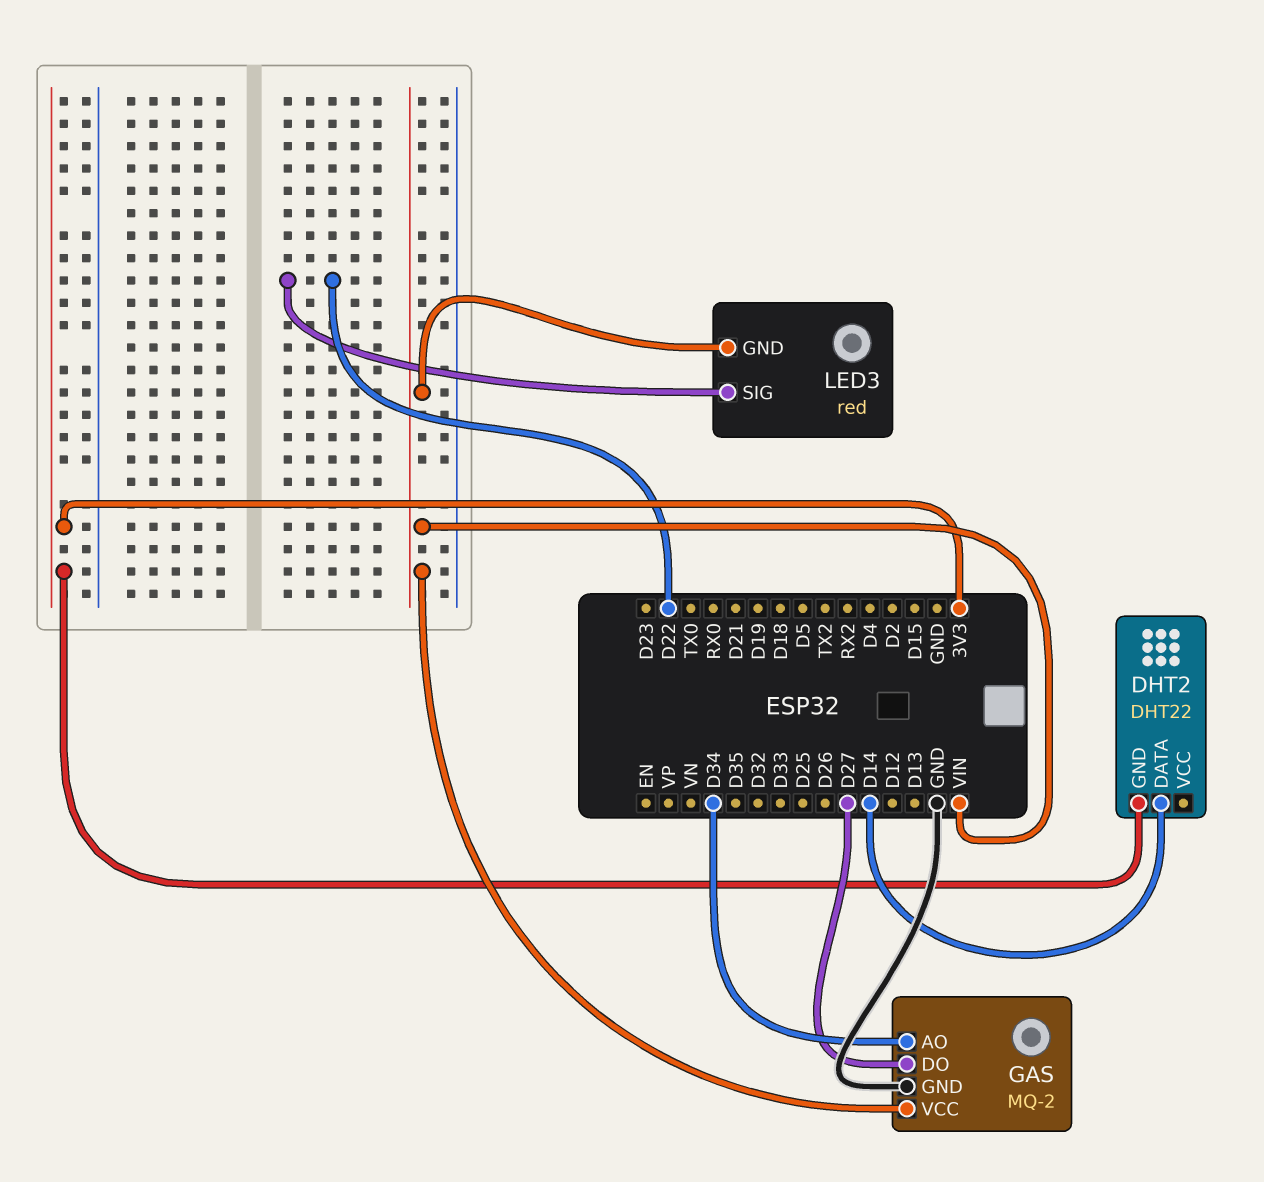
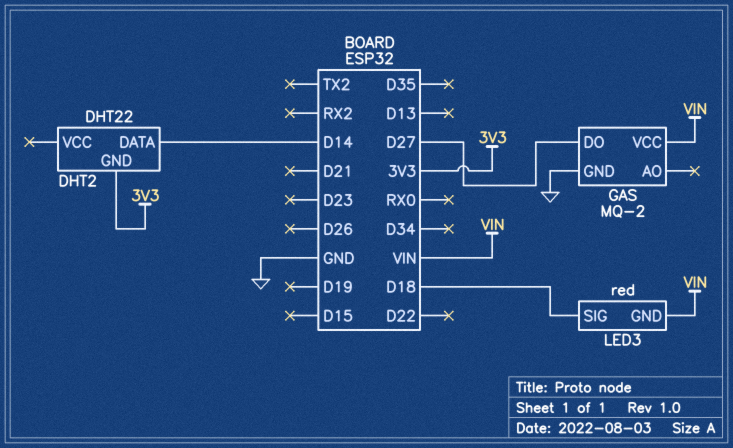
GAS pin AO: D34 -> none
LED3 pin SIG: D22 -> D18

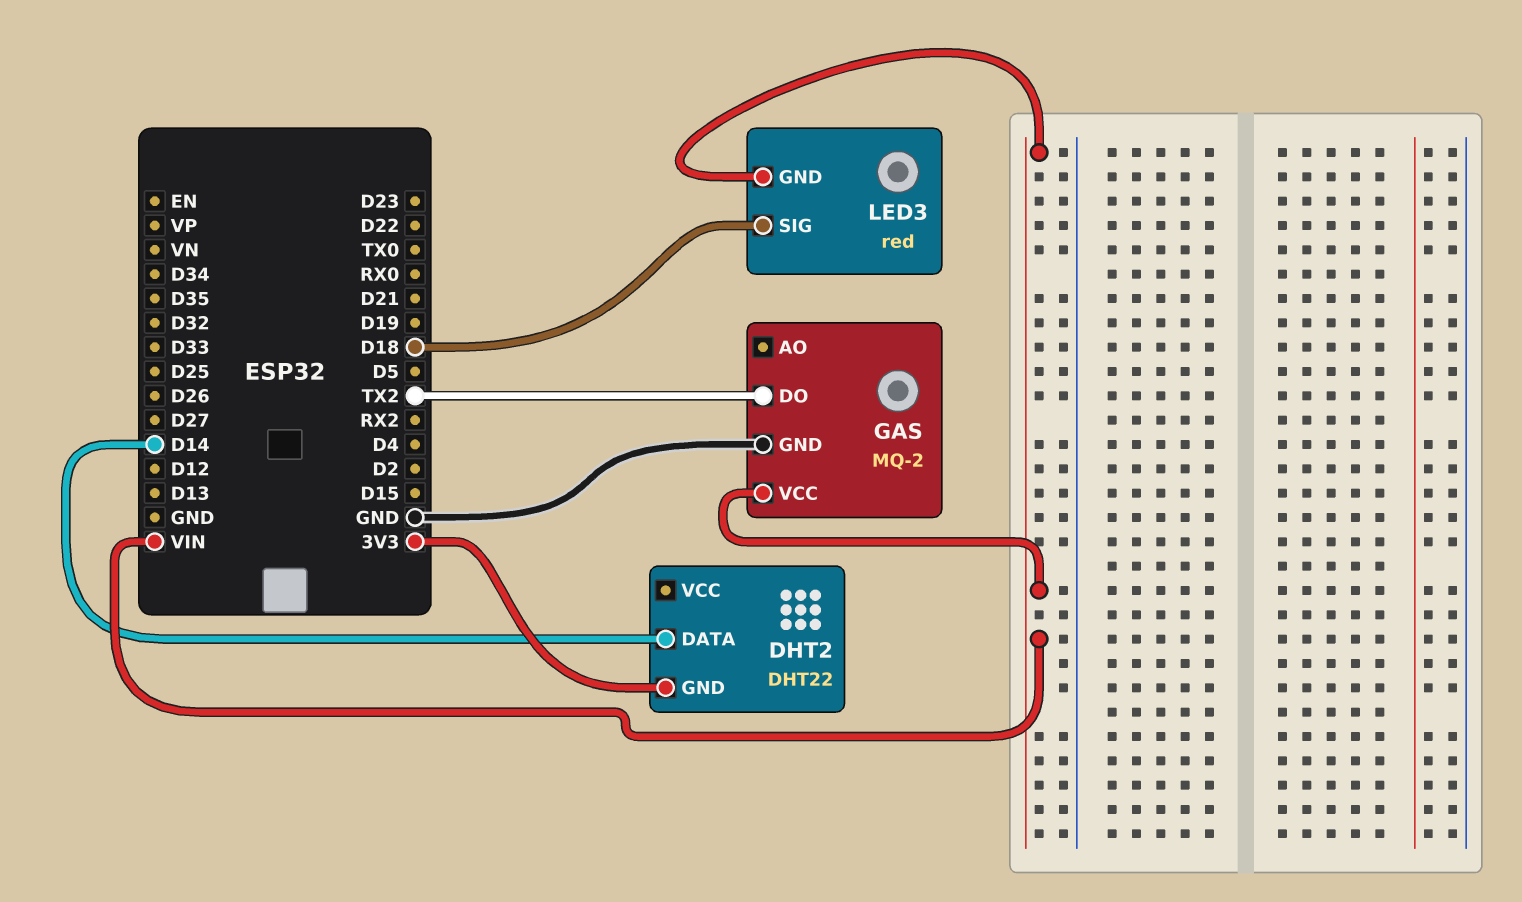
GAS pin DO: D27 -> TX2

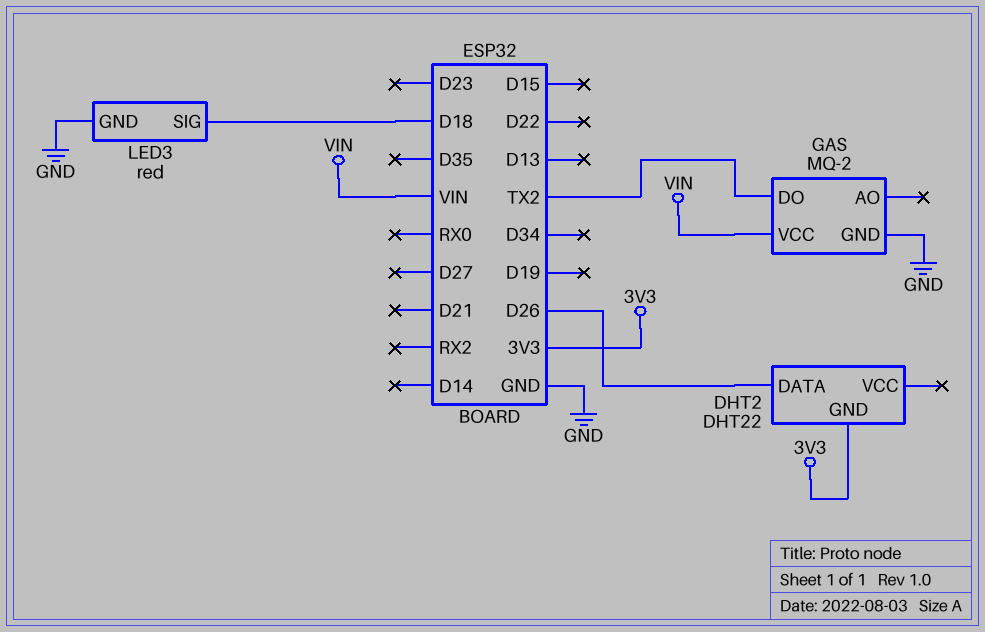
DHT2 pin DATA: D14 -> D26
LED3 pin GND: VIN -> GND

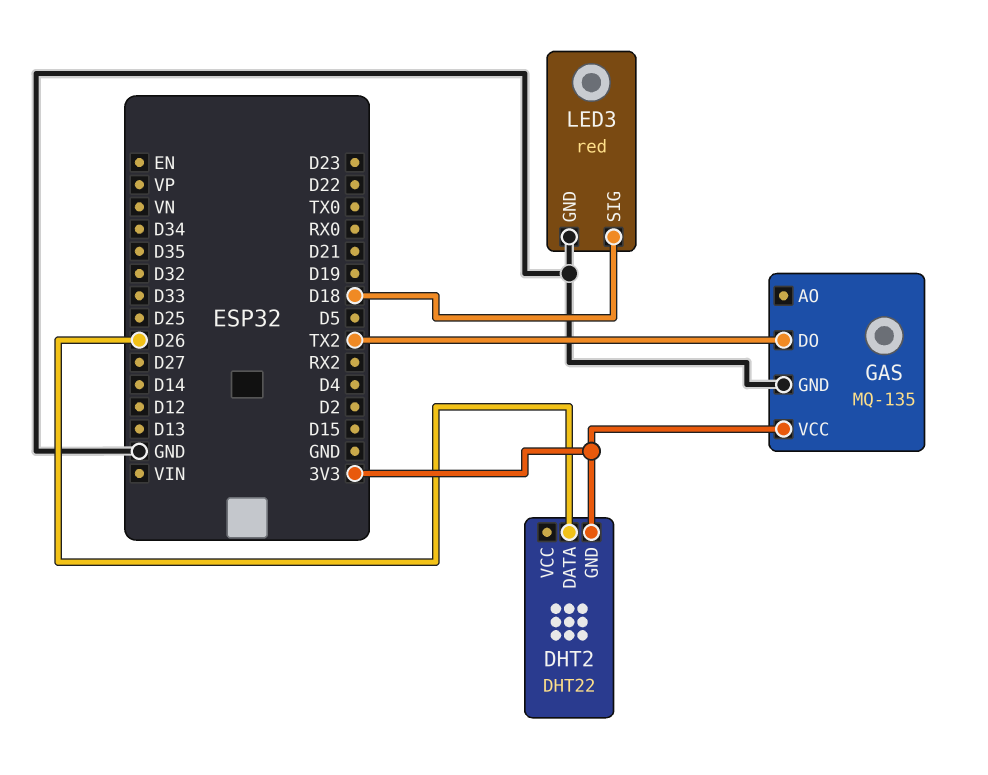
GAS: MQ-2 -> MQ-135
GAS pin VCC: VIN -> 3V3

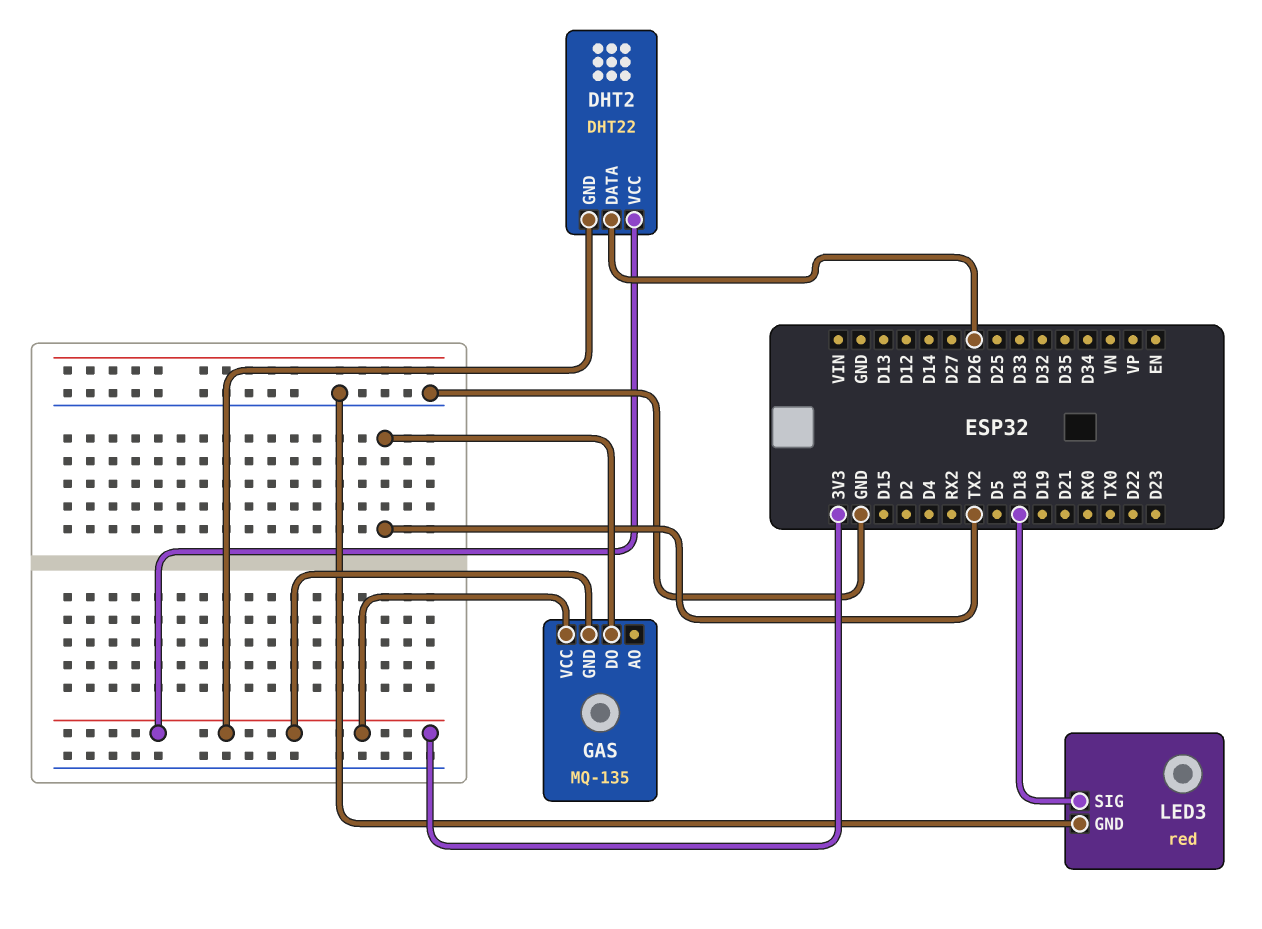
DHT2 pin VCC: none -> 3V3
GAS pin GND: GND -> 3V3

